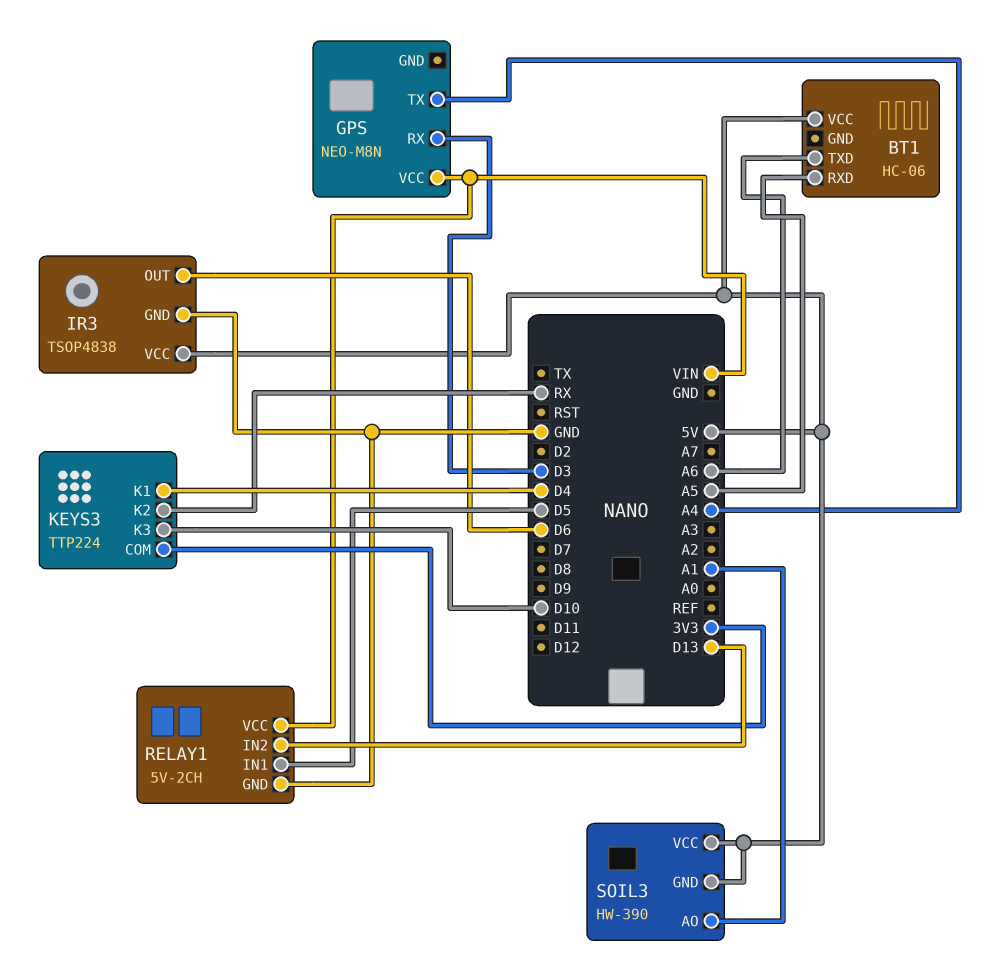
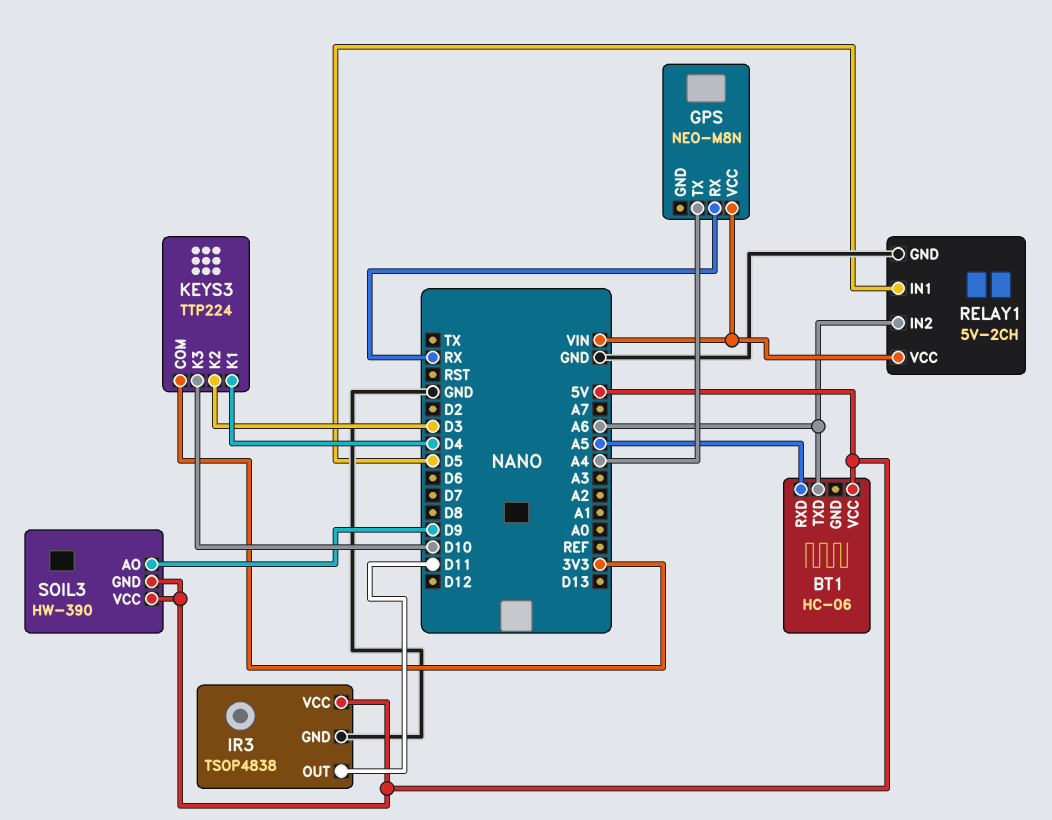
GPS pin RX: D3 -> RX
IR3 pin OUT: D6 -> D11
KEYS3 pin K2: RX -> D3
RELAY1 pin IN2: D13 -> A6
SOIL3 pin AO: A1 -> D9

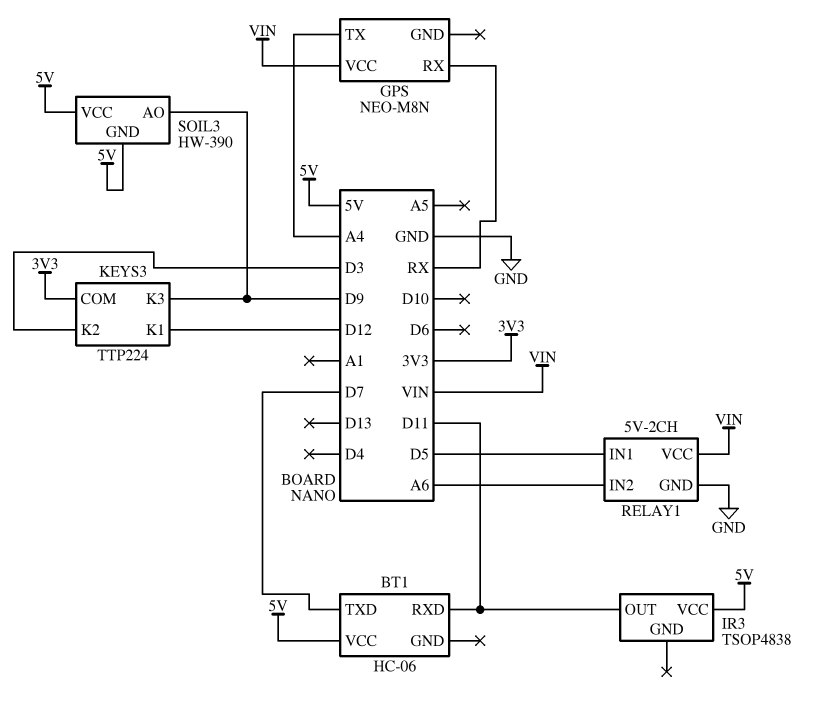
BT1 pin RXD: A5 -> D11
BT1 pin TXD: A6 -> D7
IR3 pin GND: GND -> none
KEYS3 pin K1: D4 -> D12
KEYS3 pin K3: D10 -> D9

